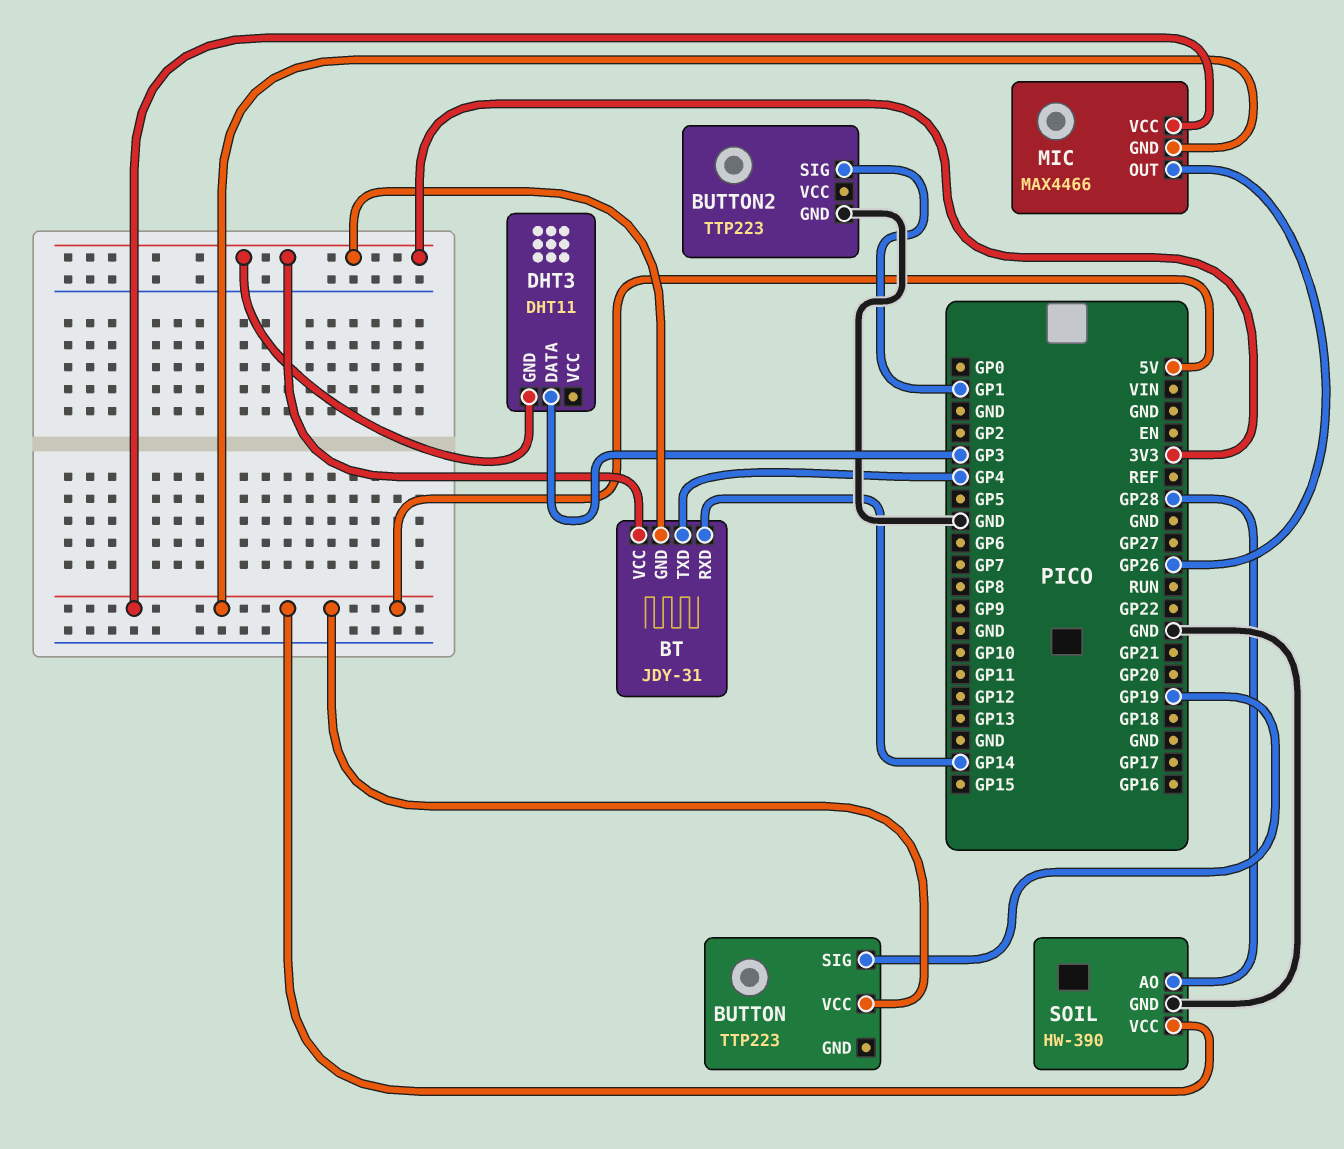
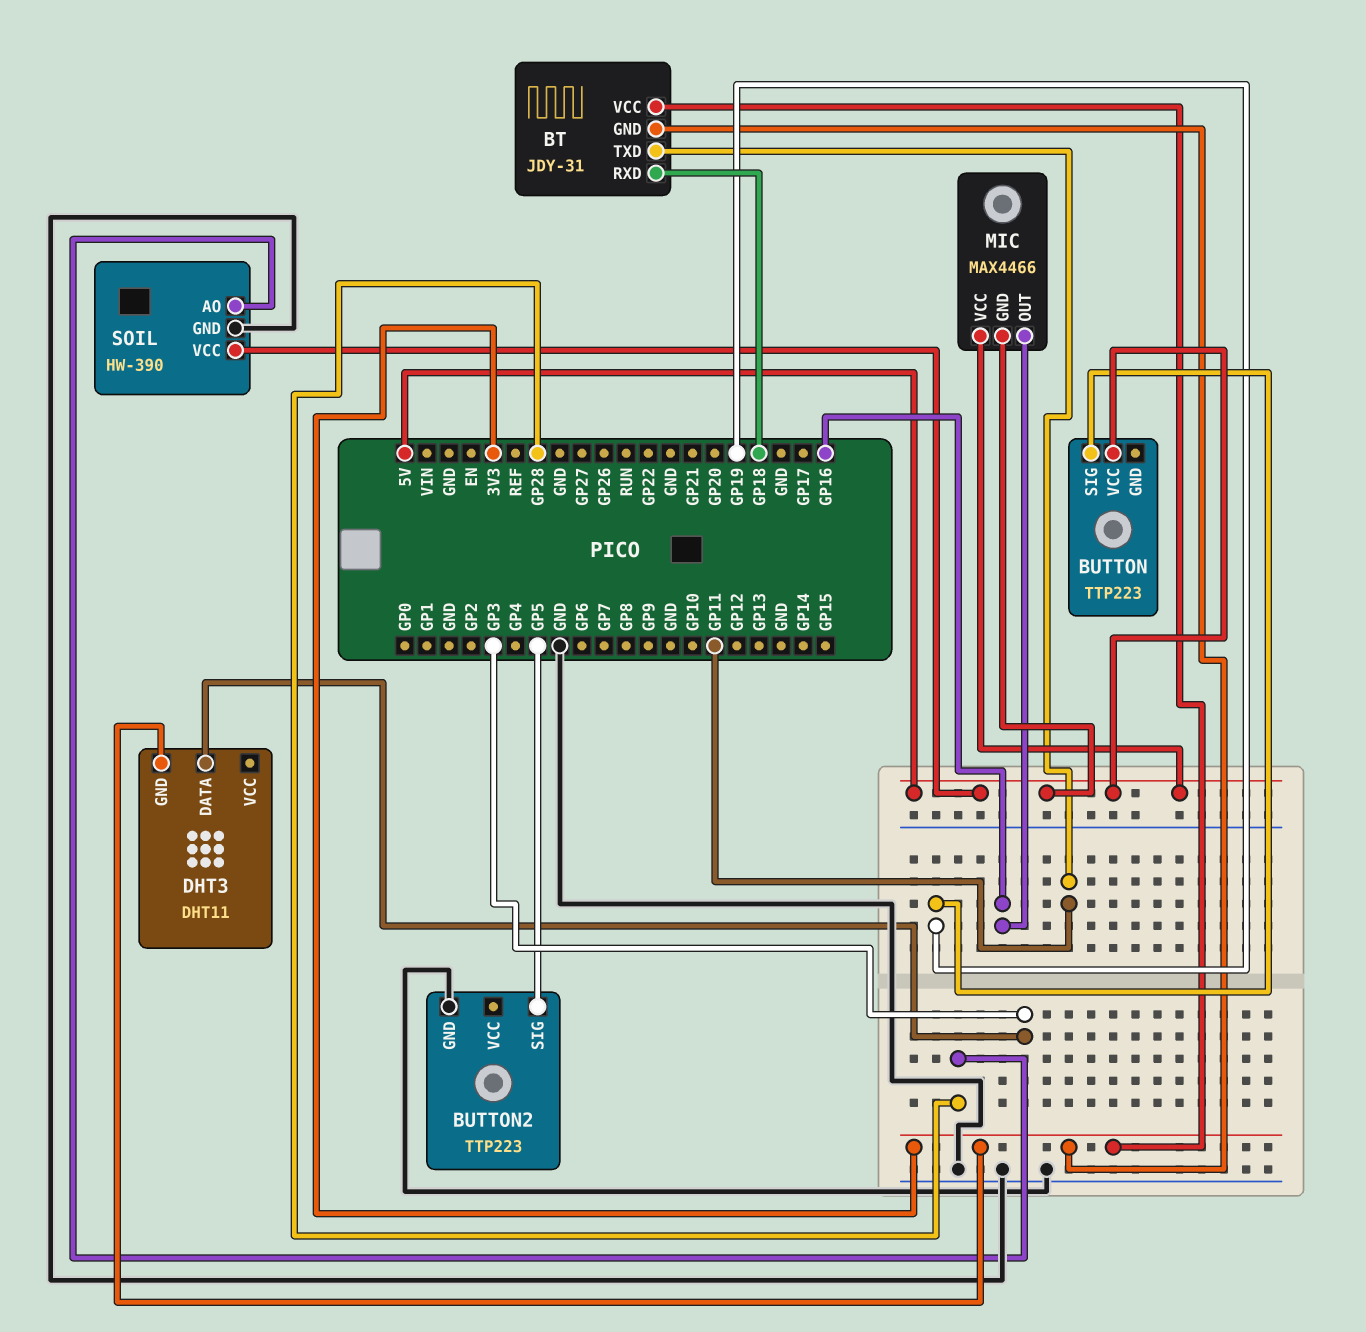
BT pin RXD: GP14 -> GP18
BT pin TXD: GP4 -> GP11
BUTTON2 pin SIG: GP1 -> GP5
MIC pin OUT: GP26 -> GP16

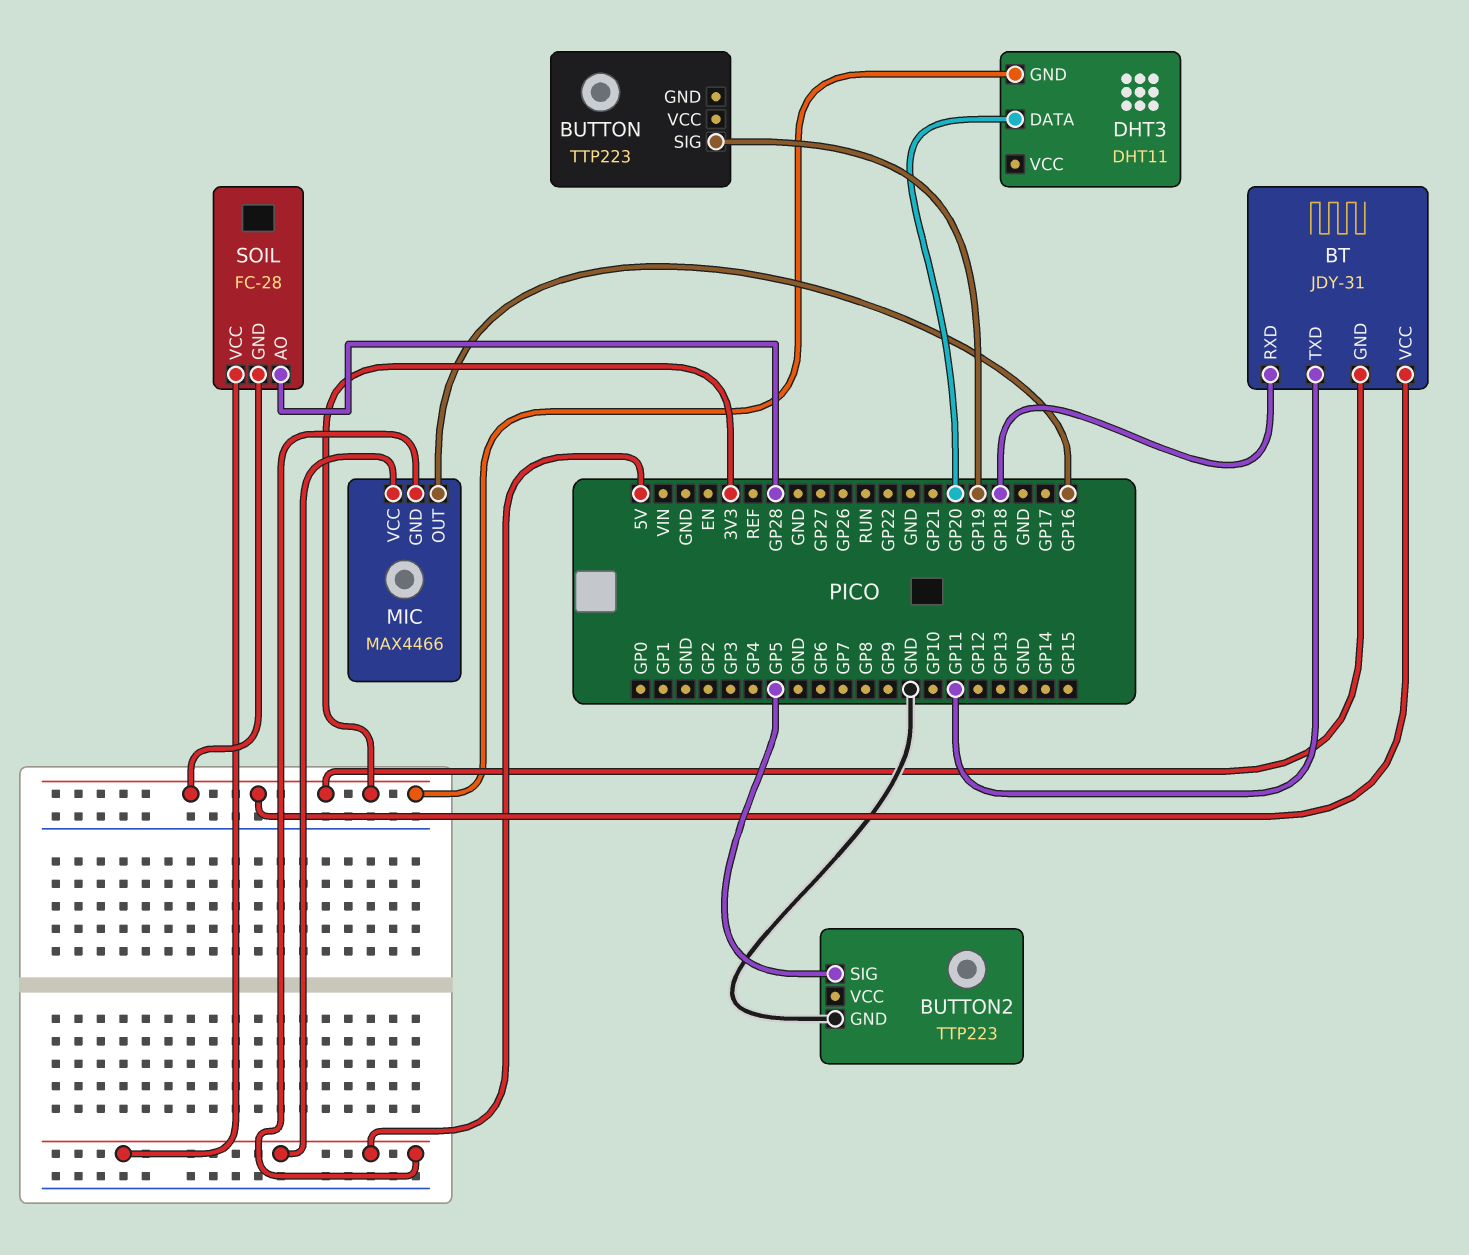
BUTTON pin VCC: 5V -> none
DHT3 pin DATA: GP3 -> GP20
SOIL: HW-390 -> FC-28
SOIL pin GND: GND -> 3V3

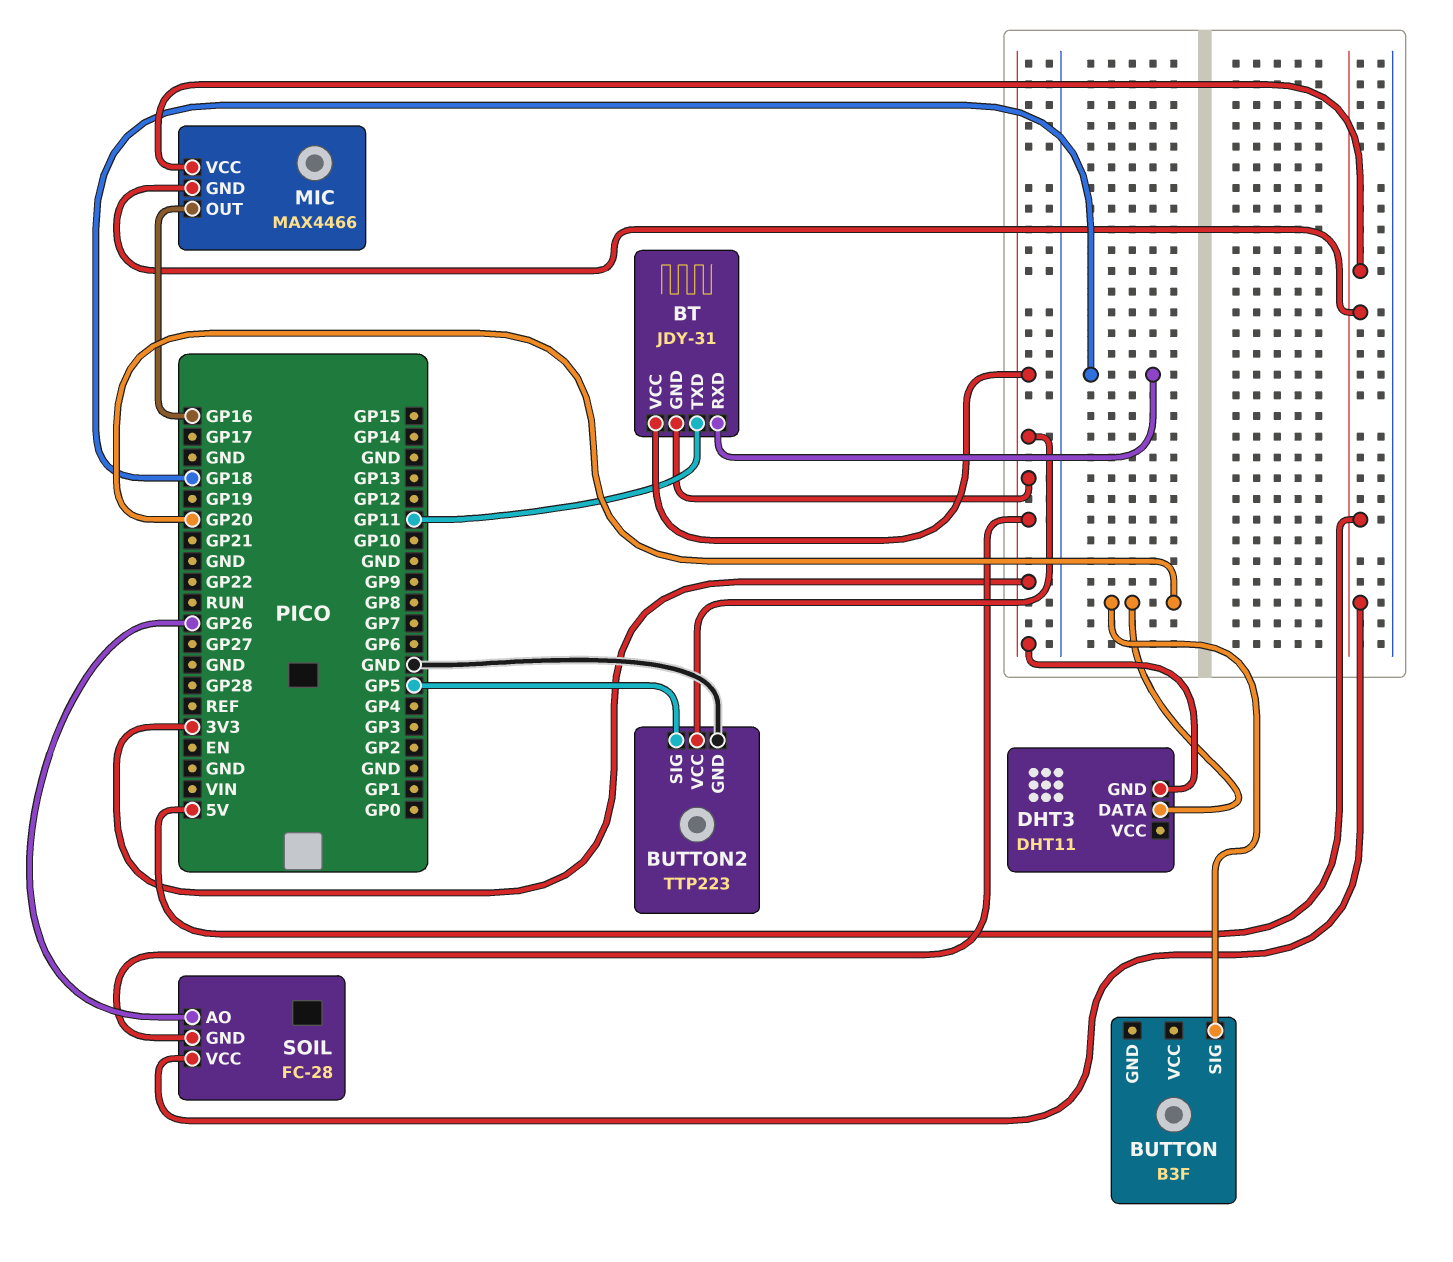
BUTTON: TTP223 -> B3F
BUTTON pin SIG: GP19 -> GP20
BUTTON2 pin VCC: none -> 3V3
SOIL pin AO: GP28 -> GP26

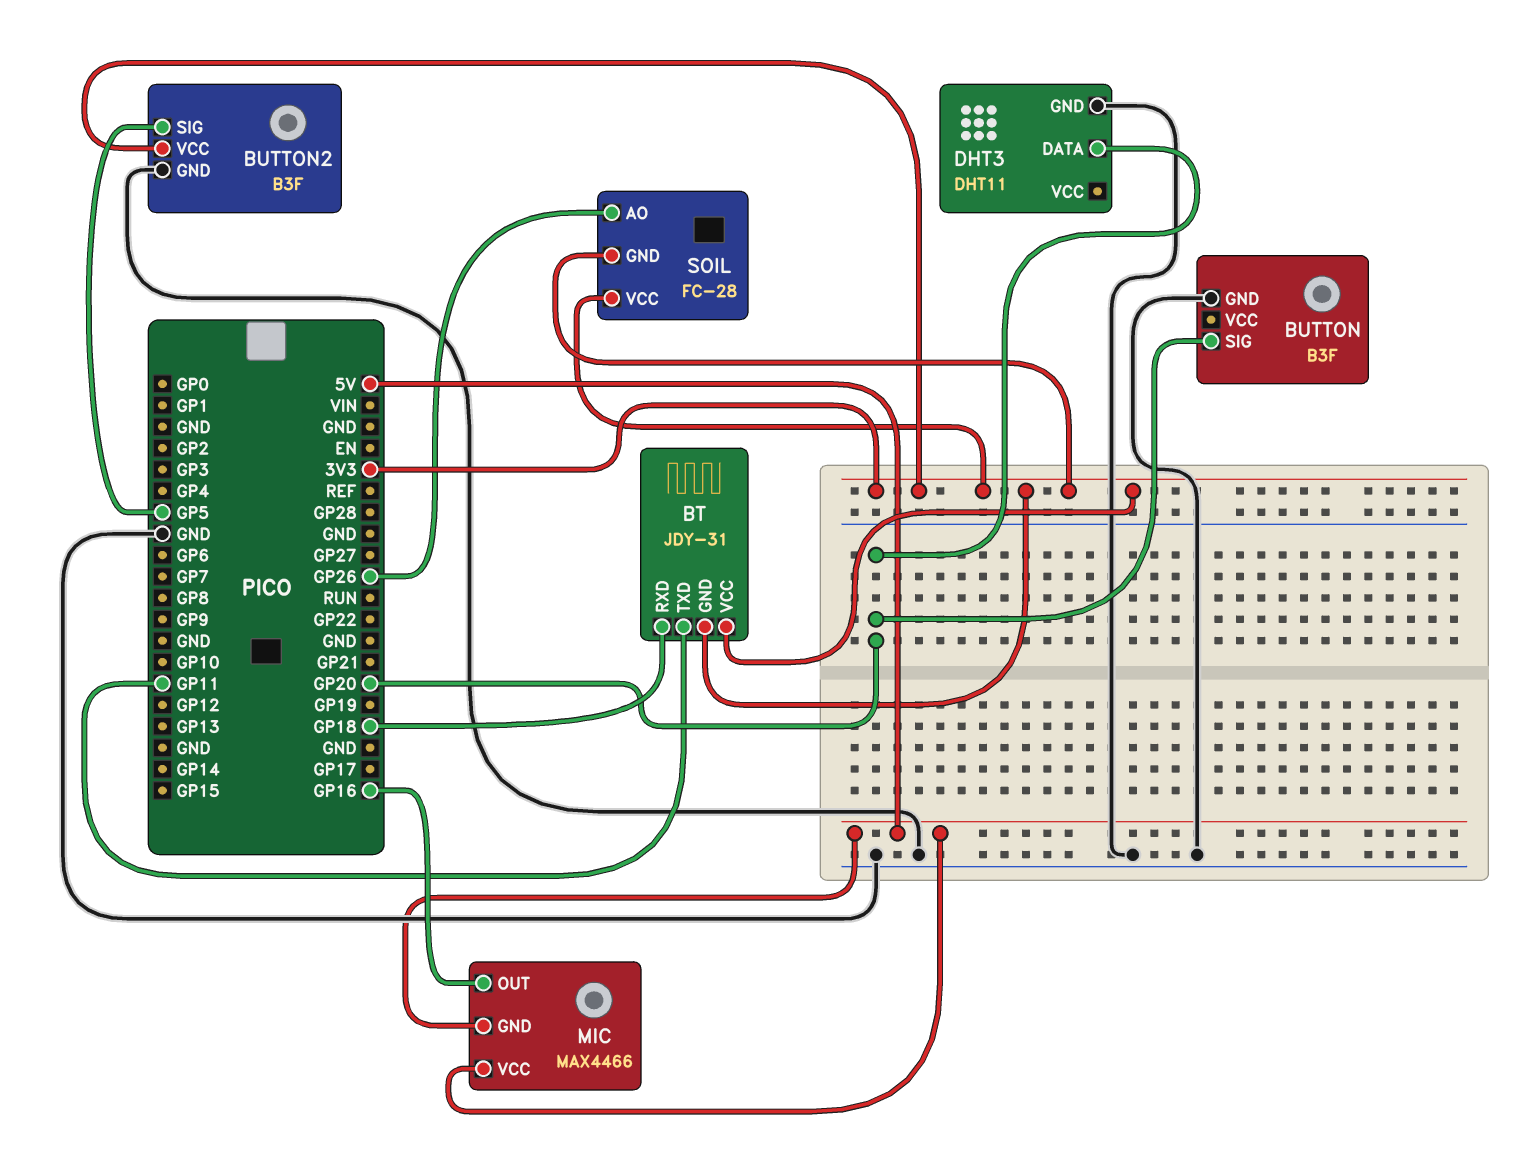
BUTTON pin GND: none -> GND
BUTTON2: TTP223 -> B3F
DHT3 pin GND: 3V3 -> GND
SOIL pin VCC: 5V -> 3V3

